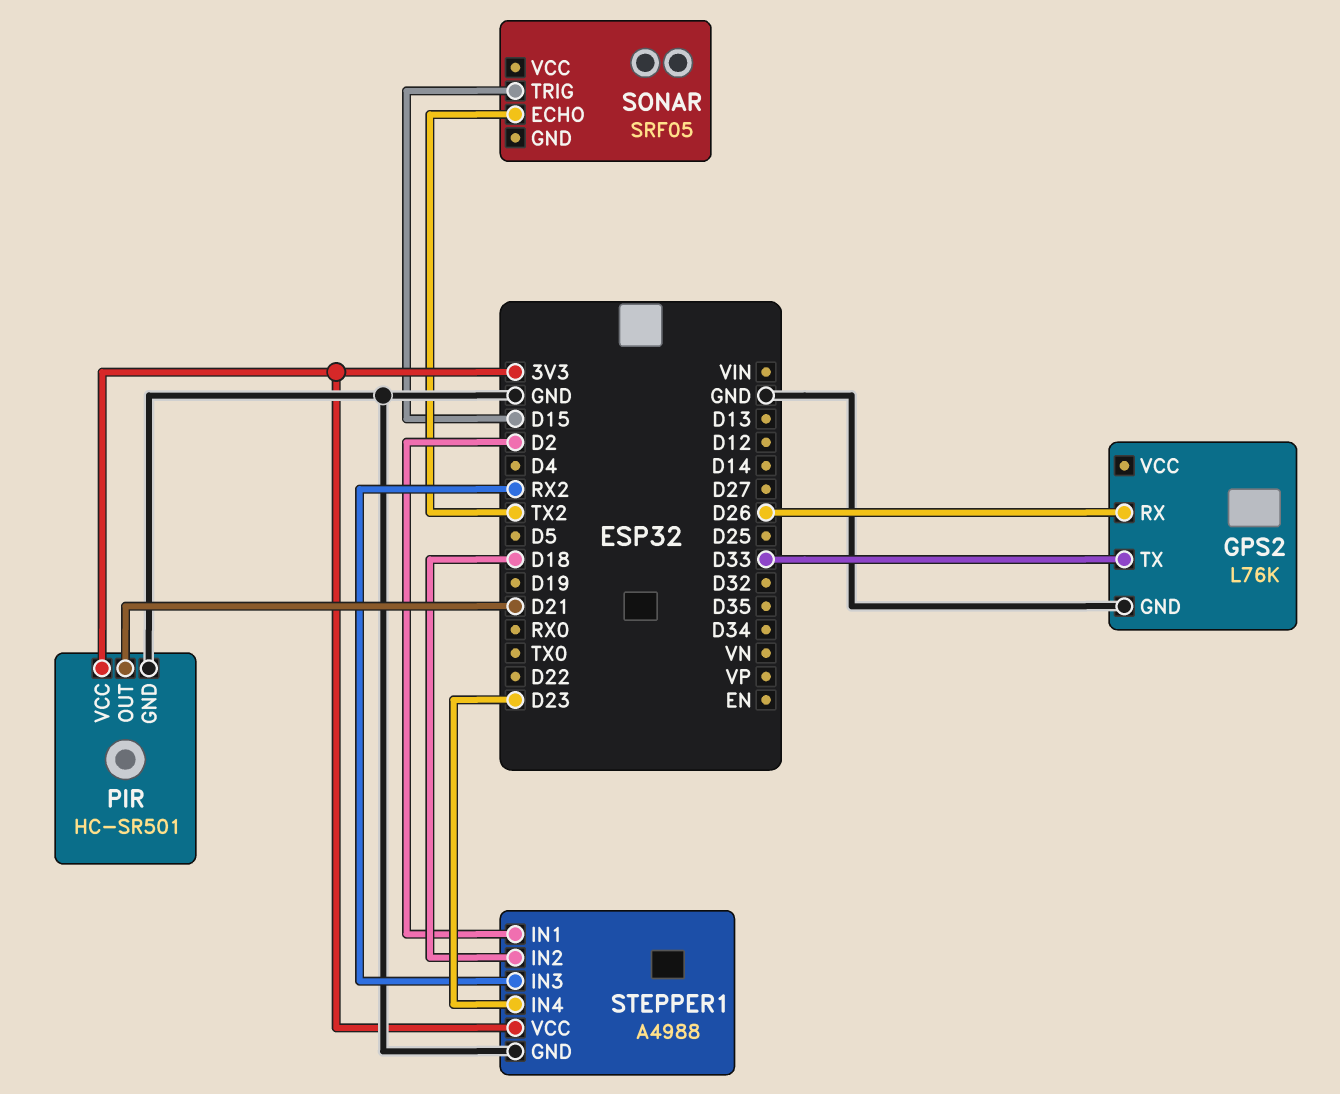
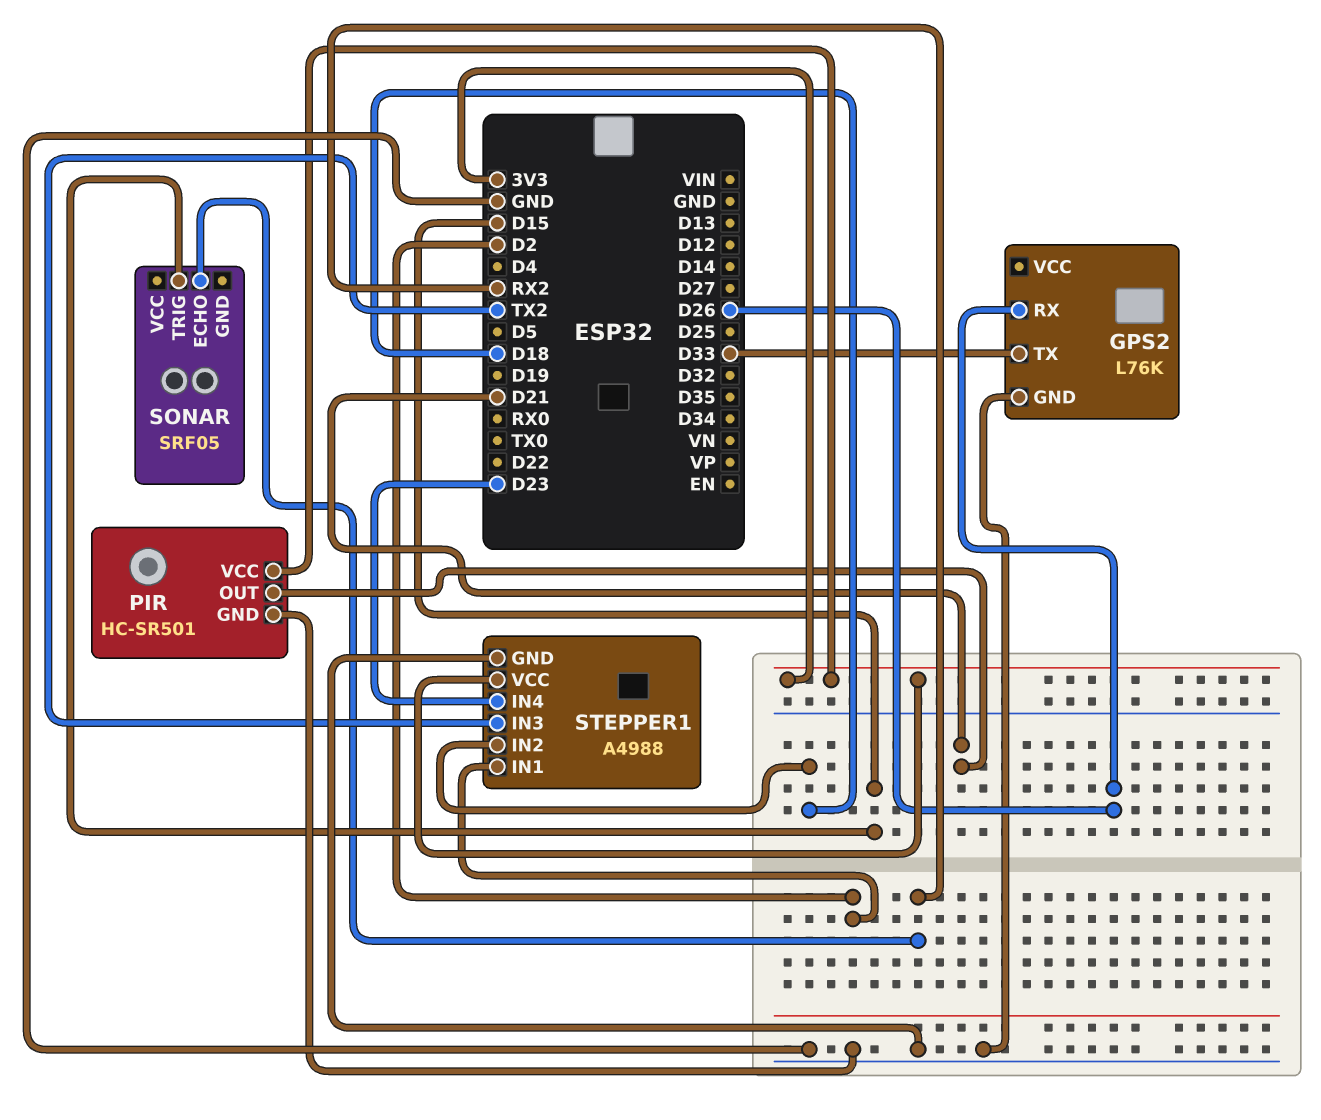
SONAR pin ECHO: TX2 -> RX2
STEPPER1 pin IN3: RX2 -> TX2

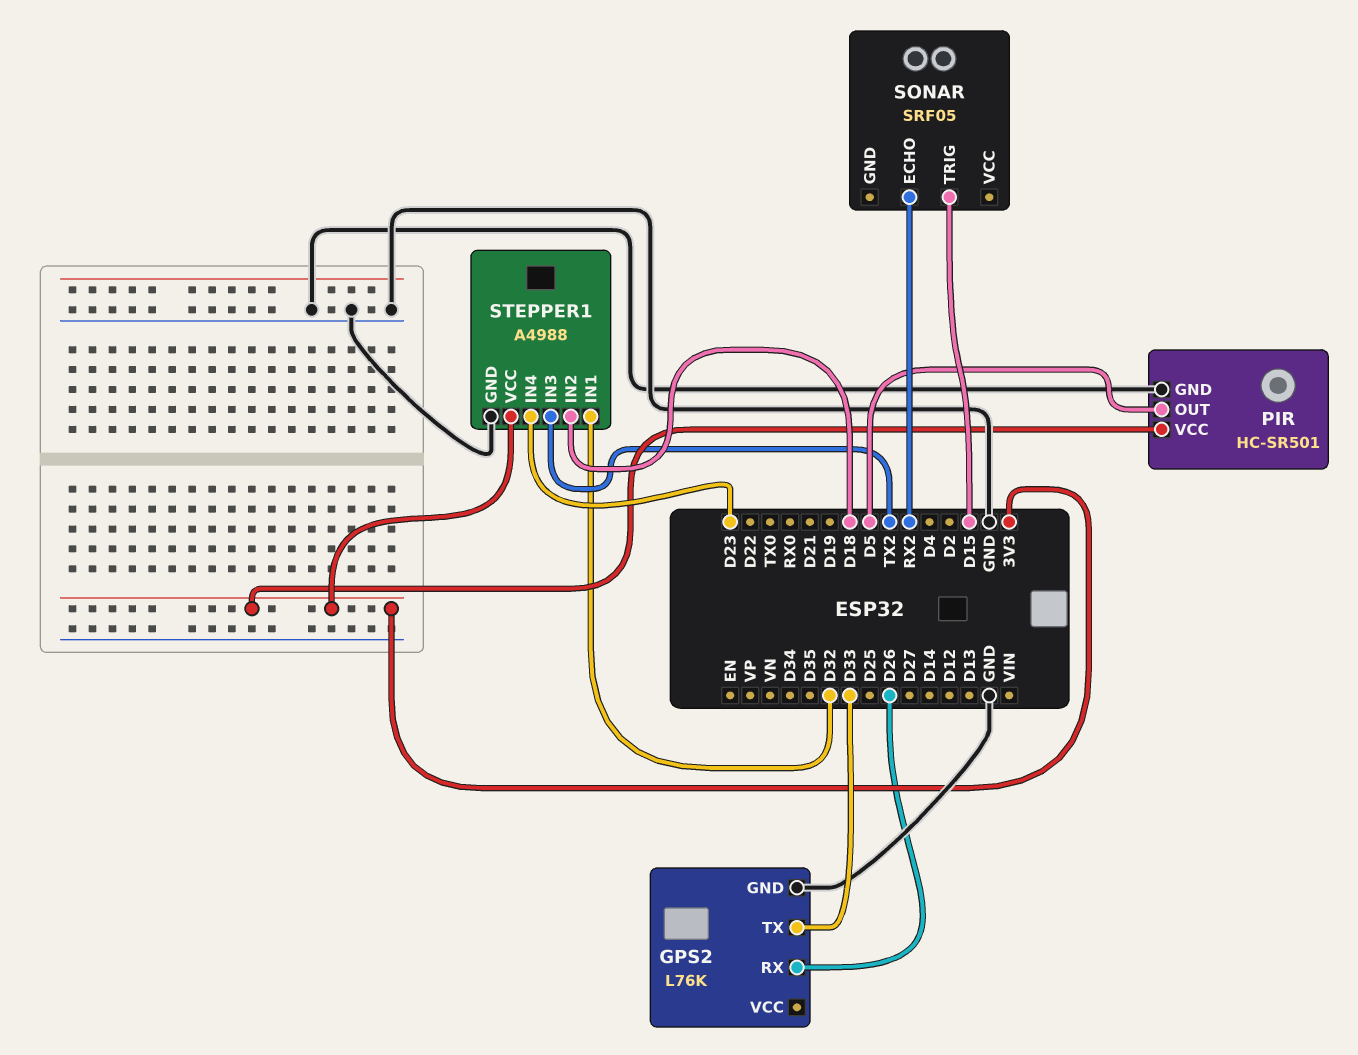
PIR pin OUT: D21 -> D5
STEPPER1 pin IN1: D2 -> D32

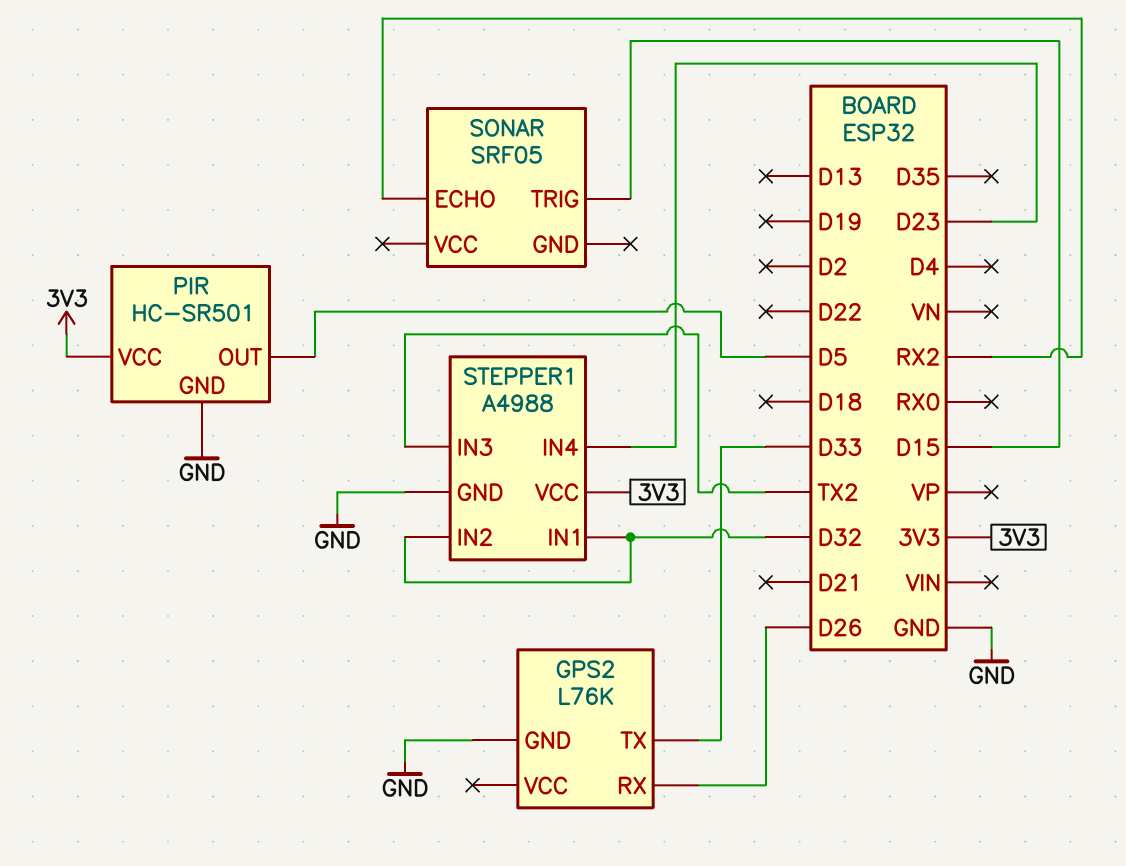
STEPPER1 pin IN2: D18 -> D32

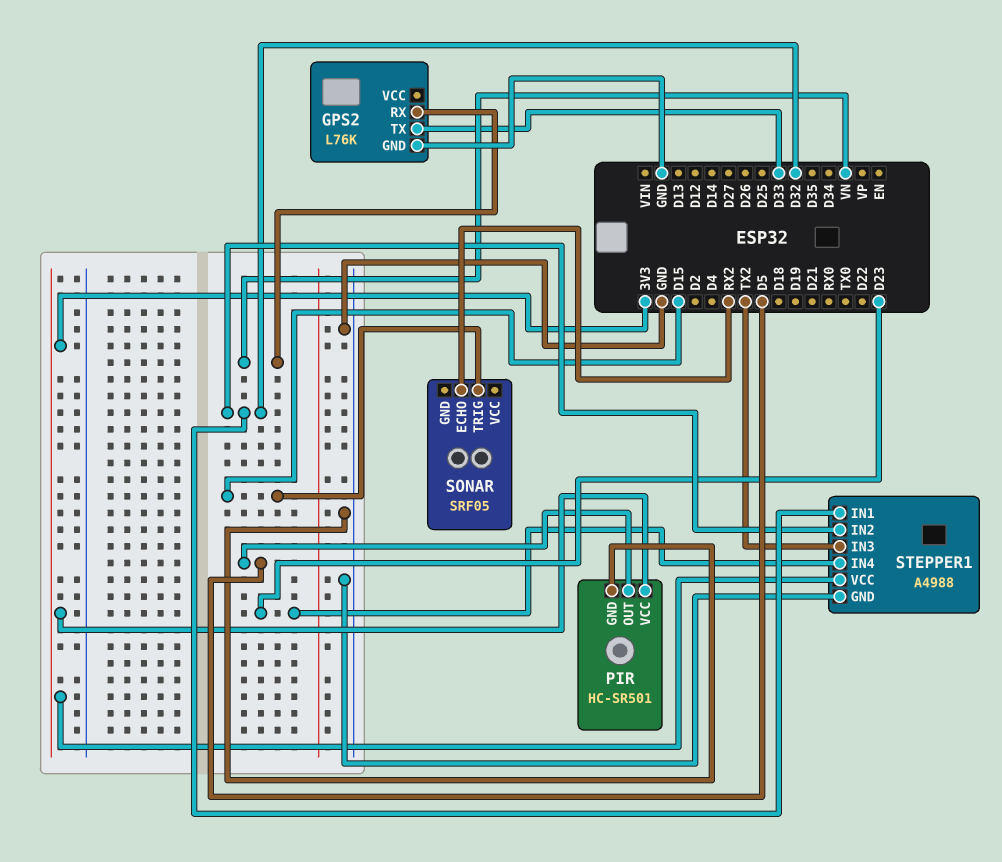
GPS2 pin RX: D26 -> VN

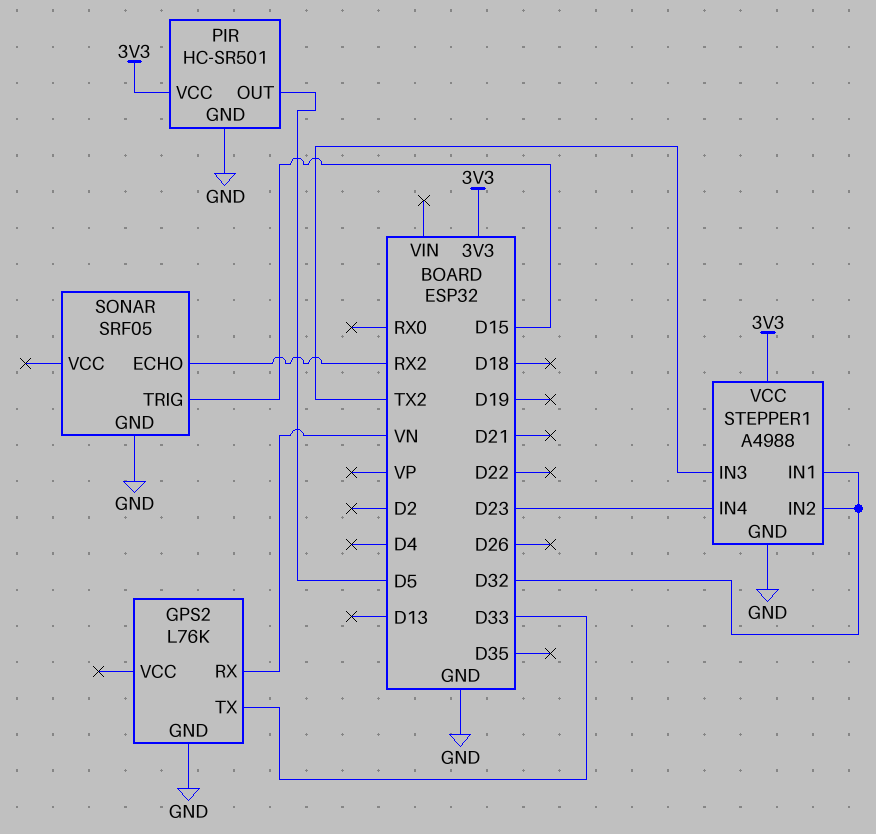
SONAR pin GND: none -> GND

